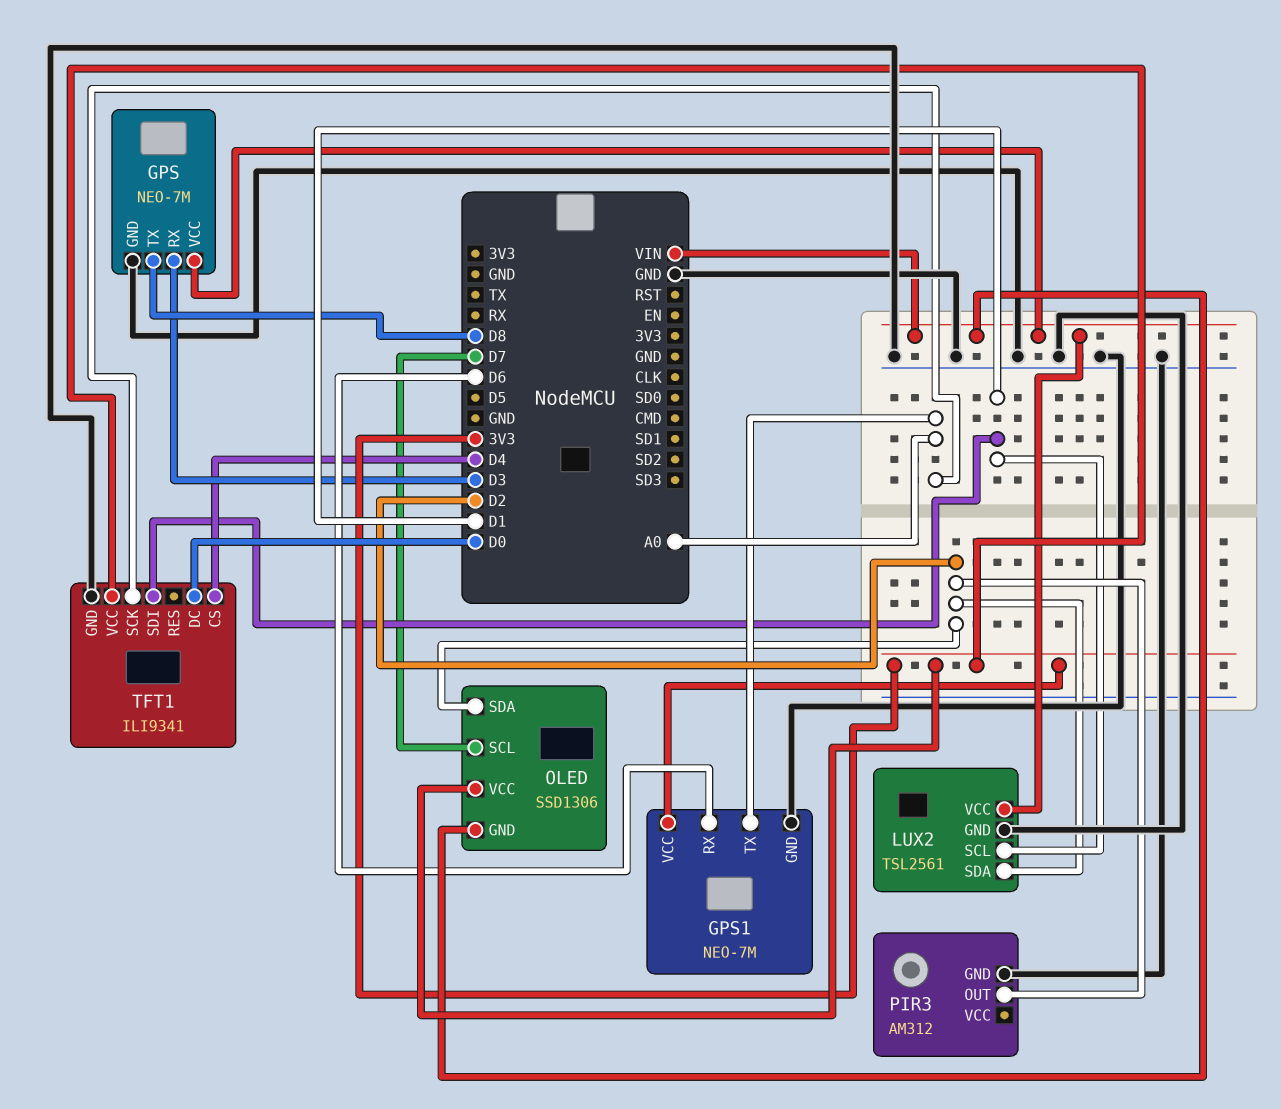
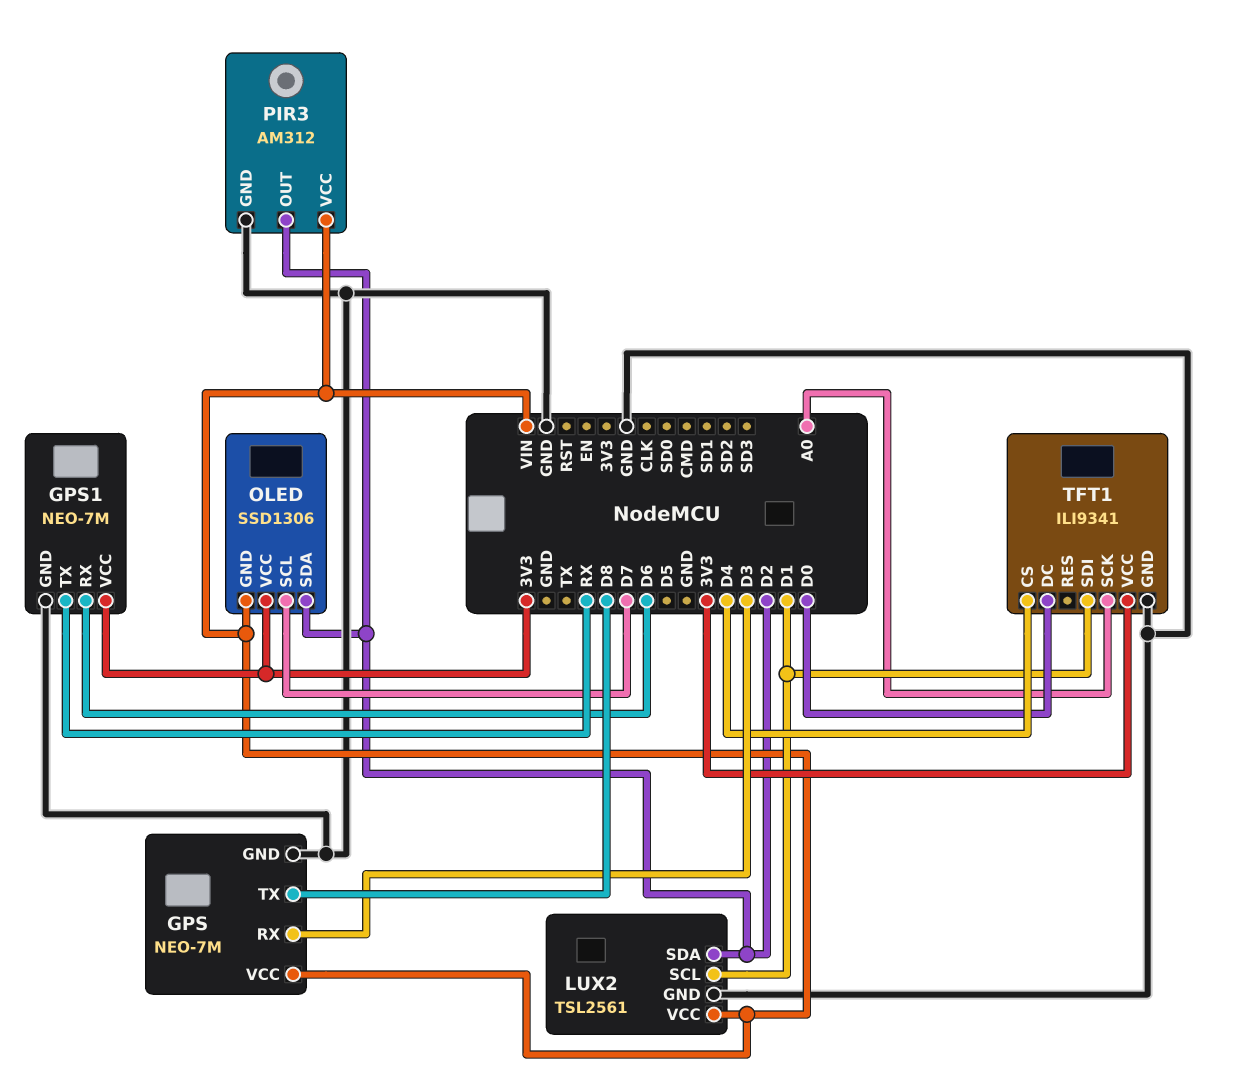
GPS1 pin TX: A0 -> RX
PIR3 pin VCC: none -> VIN

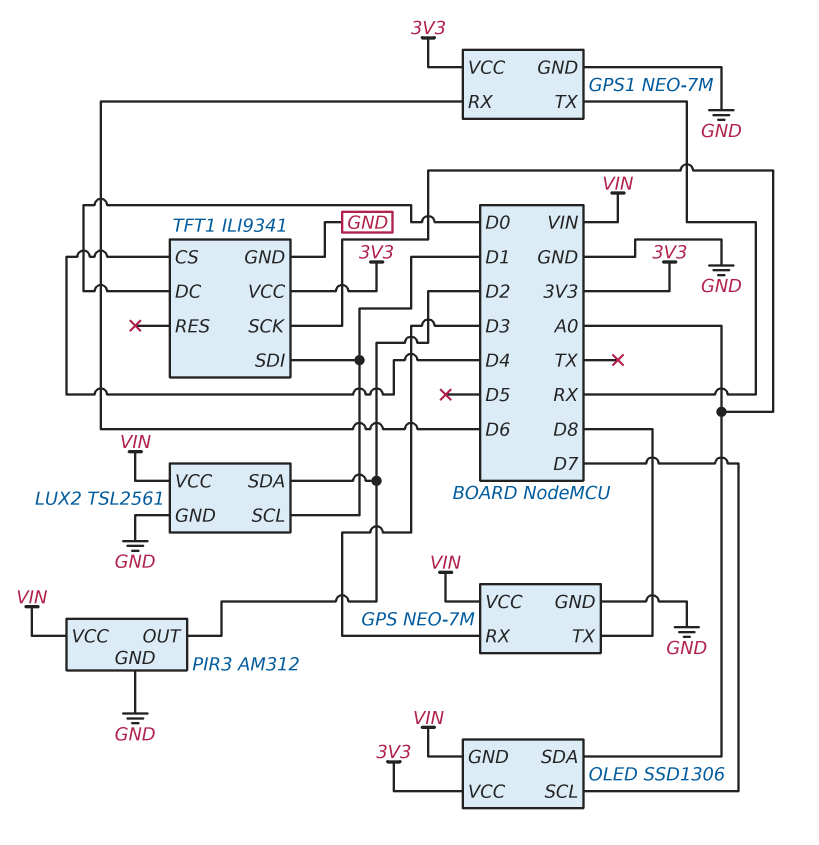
OLED pin SDA: D2 -> A0

